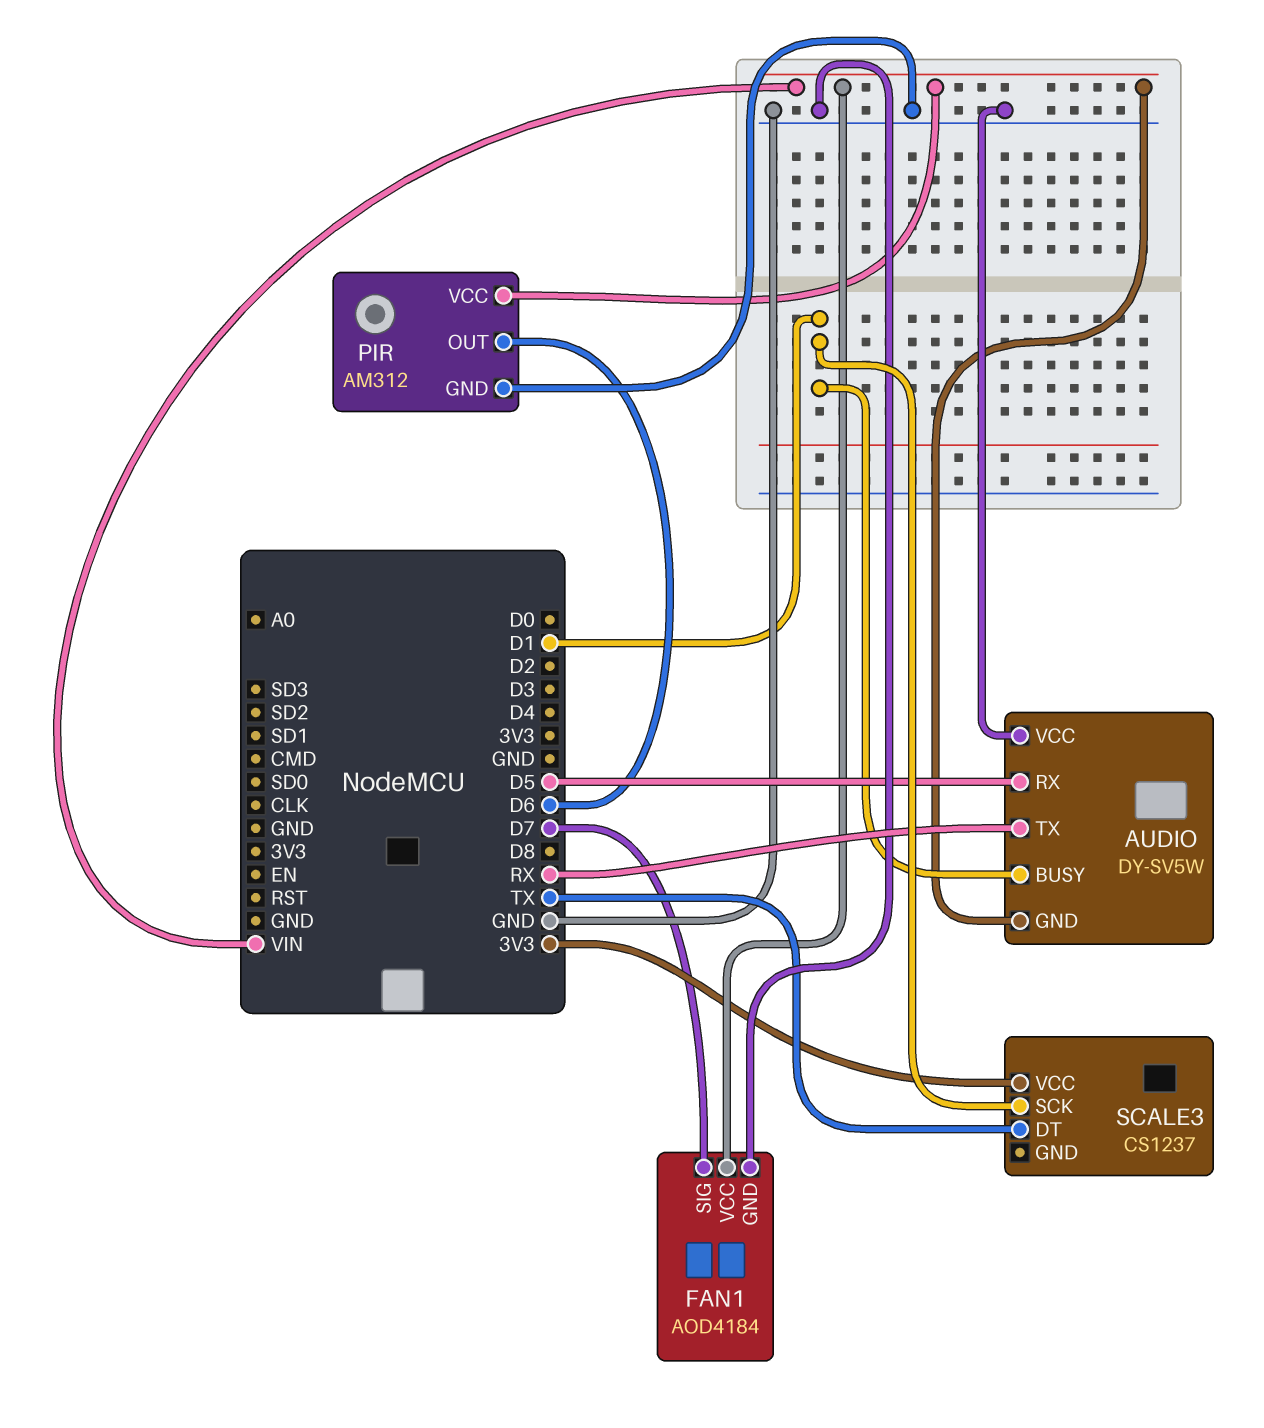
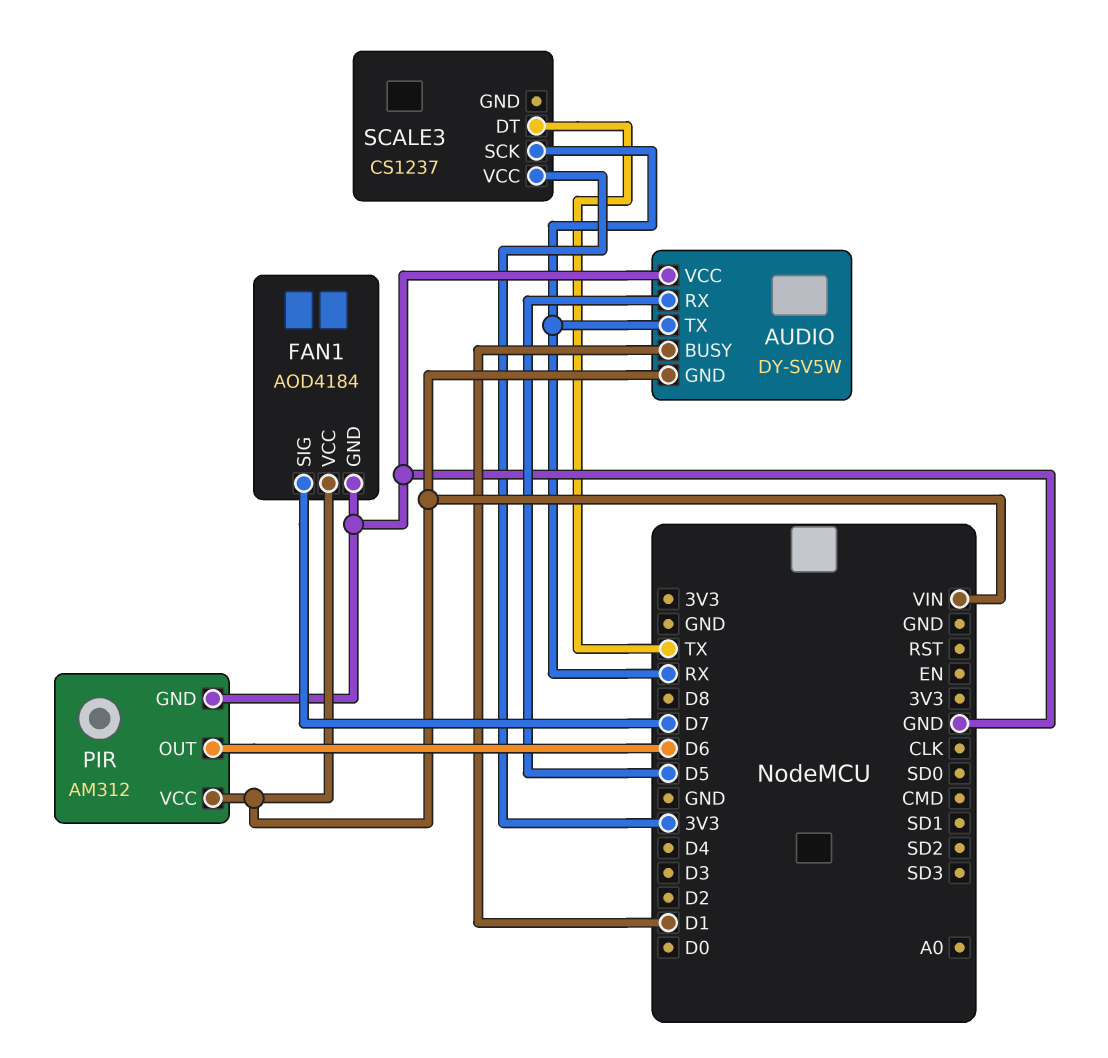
SCALE3 pin SCK: D1 -> RX

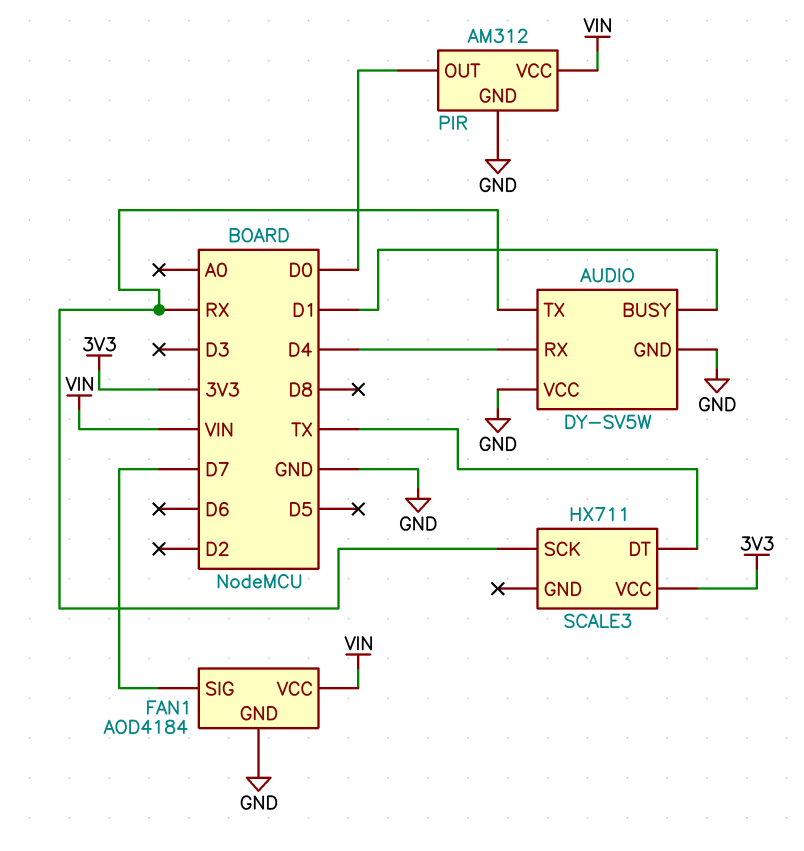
AUDIO pin GND: VIN -> GND
AUDIO pin RX: D5 -> D4
PIR pin OUT: D6 -> D0
SCALE3: CS1237 -> HX711

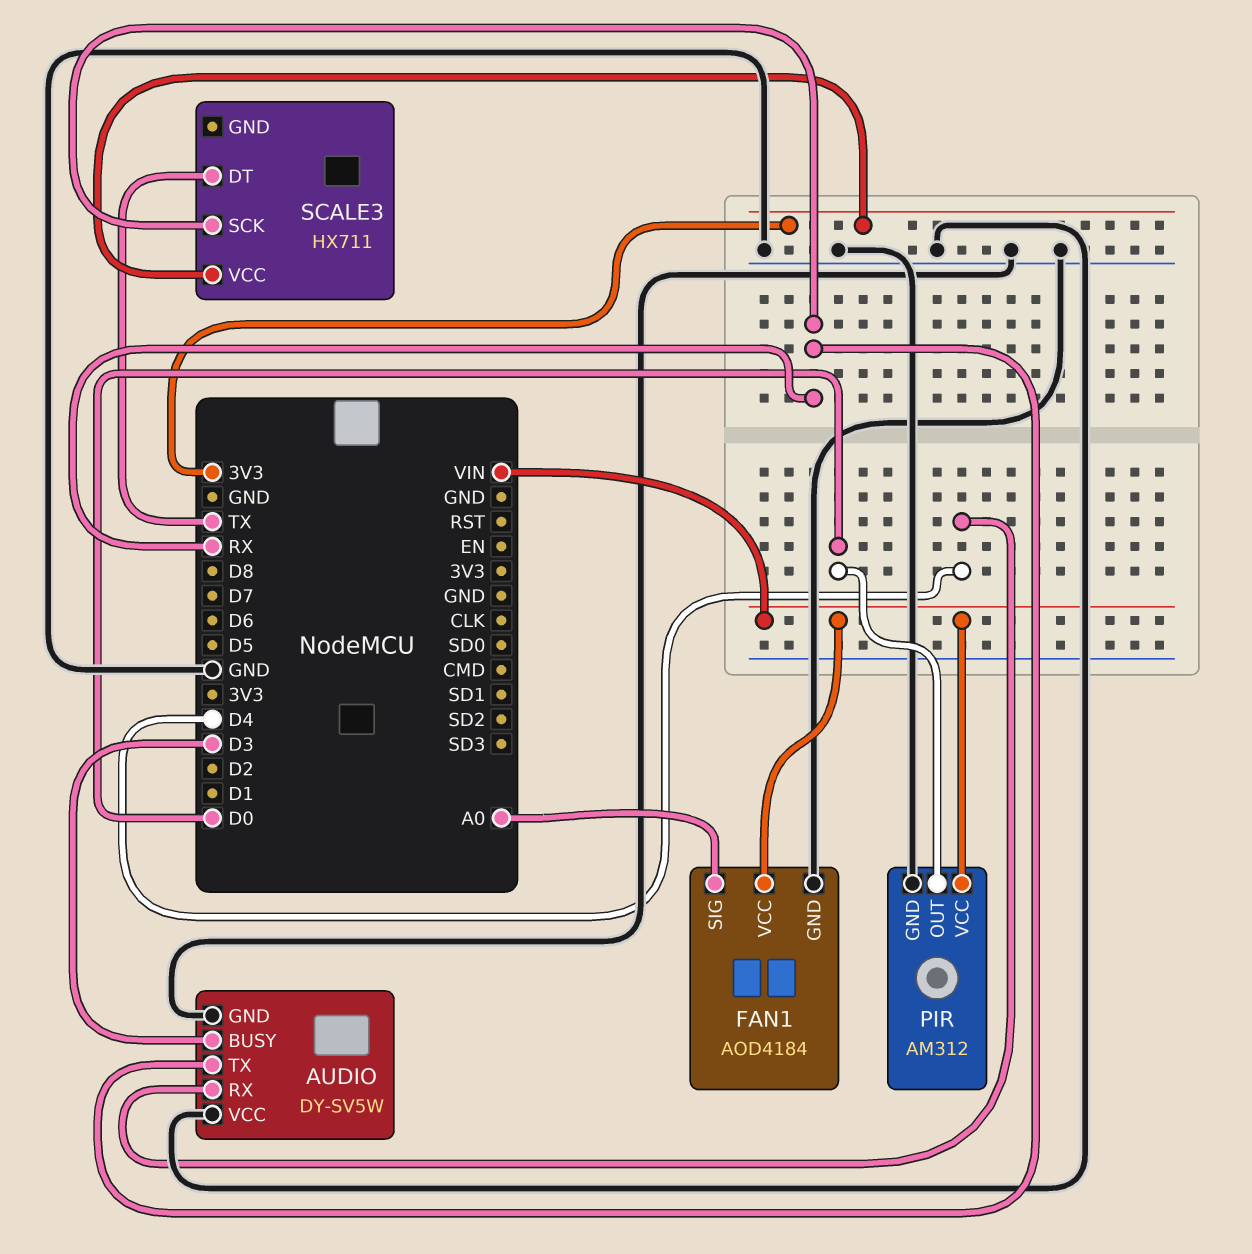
AUDIO pin BUSY: D1 -> D3
FAN1 pin SIG: D7 -> A0

